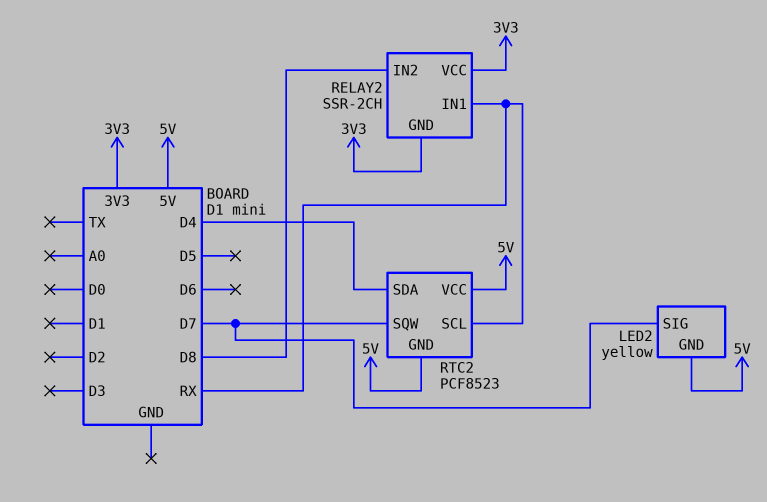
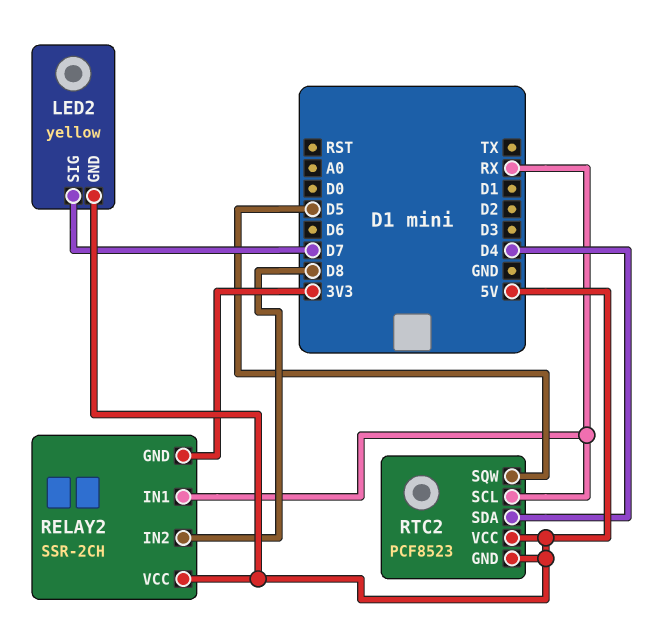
RELAY2 pin VCC: 3V3 -> 5V
RTC2 pin SQW: D7 -> D5

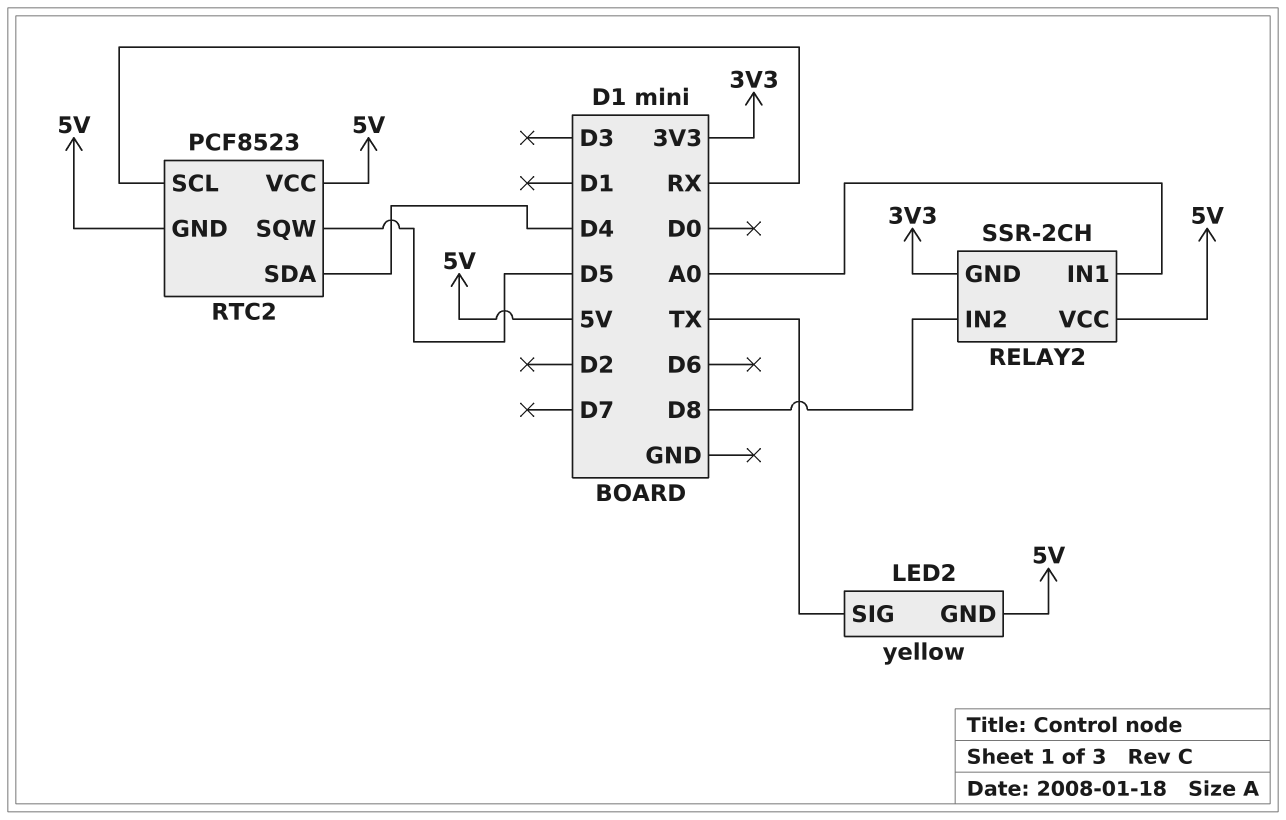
LED2 pin SIG: D7 -> TX
RELAY2 pin IN1: RX -> A0

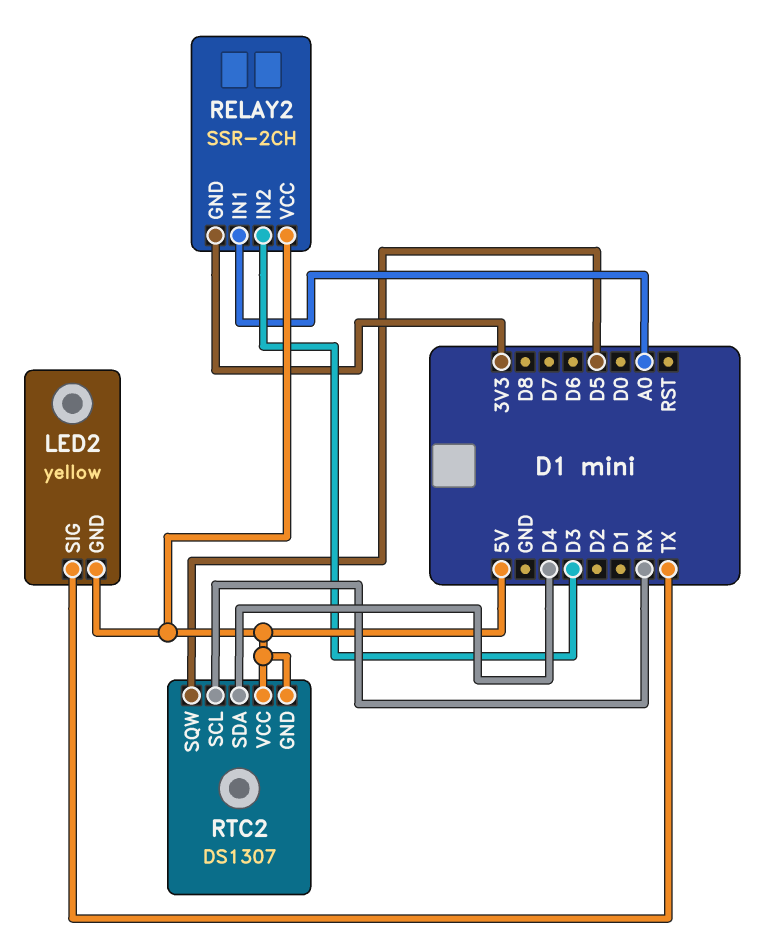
RELAY2 pin IN2: D8 -> D3
RTC2: PCF8523 -> DS1307

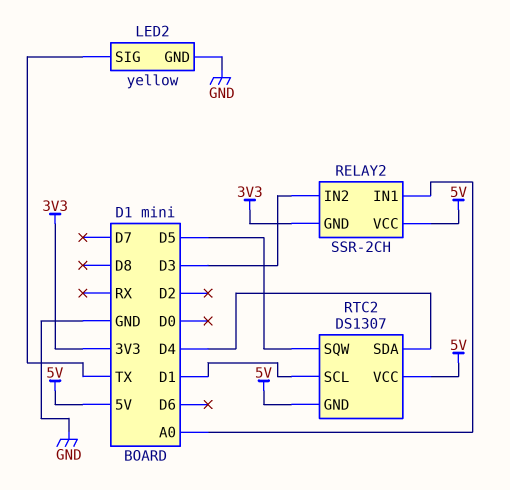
LED2 pin GND: 5V -> GND
RTC2 pin SCL: RX -> D1

